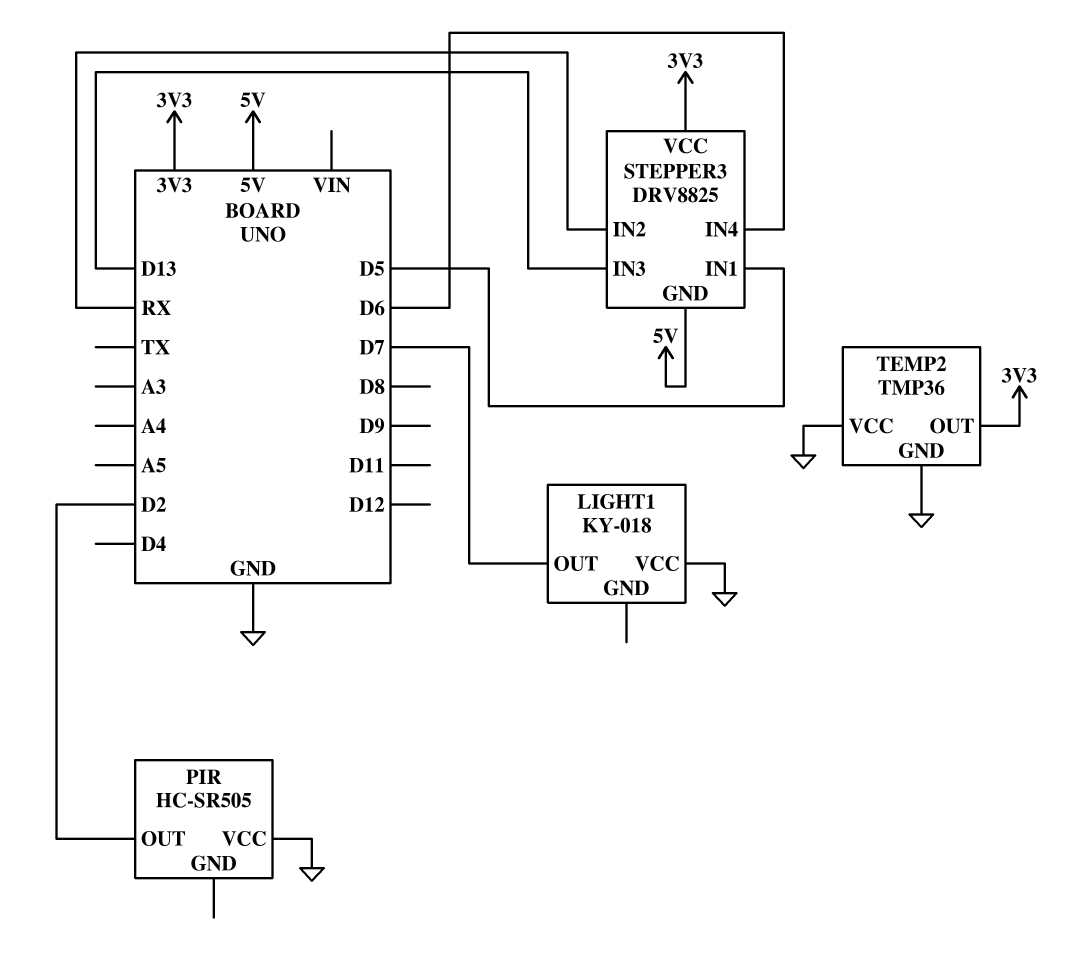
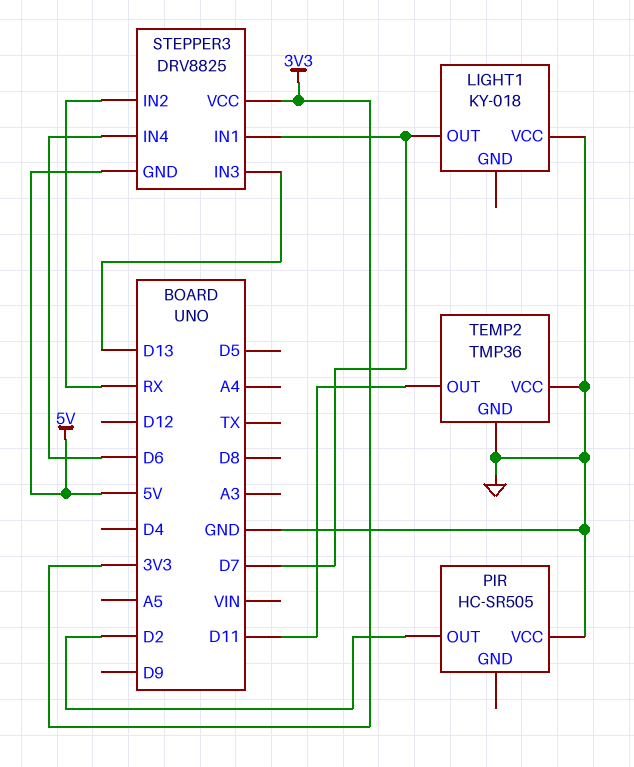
STEPPER3 pin IN1: D5 -> D7
TEMP2 pin OUT: 3V3 -> D11

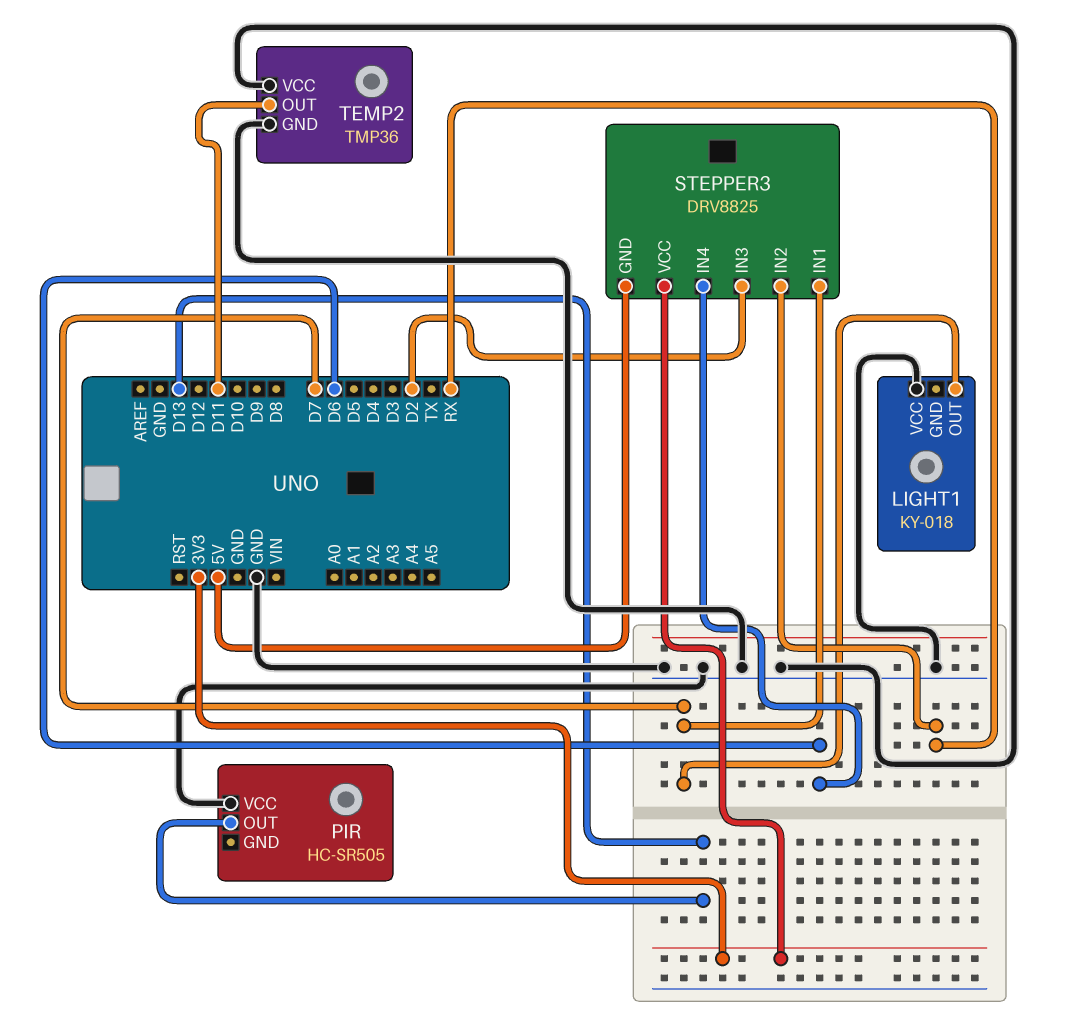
PIR pin OUT: D2 -> D13
STEPPER3 pin IN3: D13 -> D2

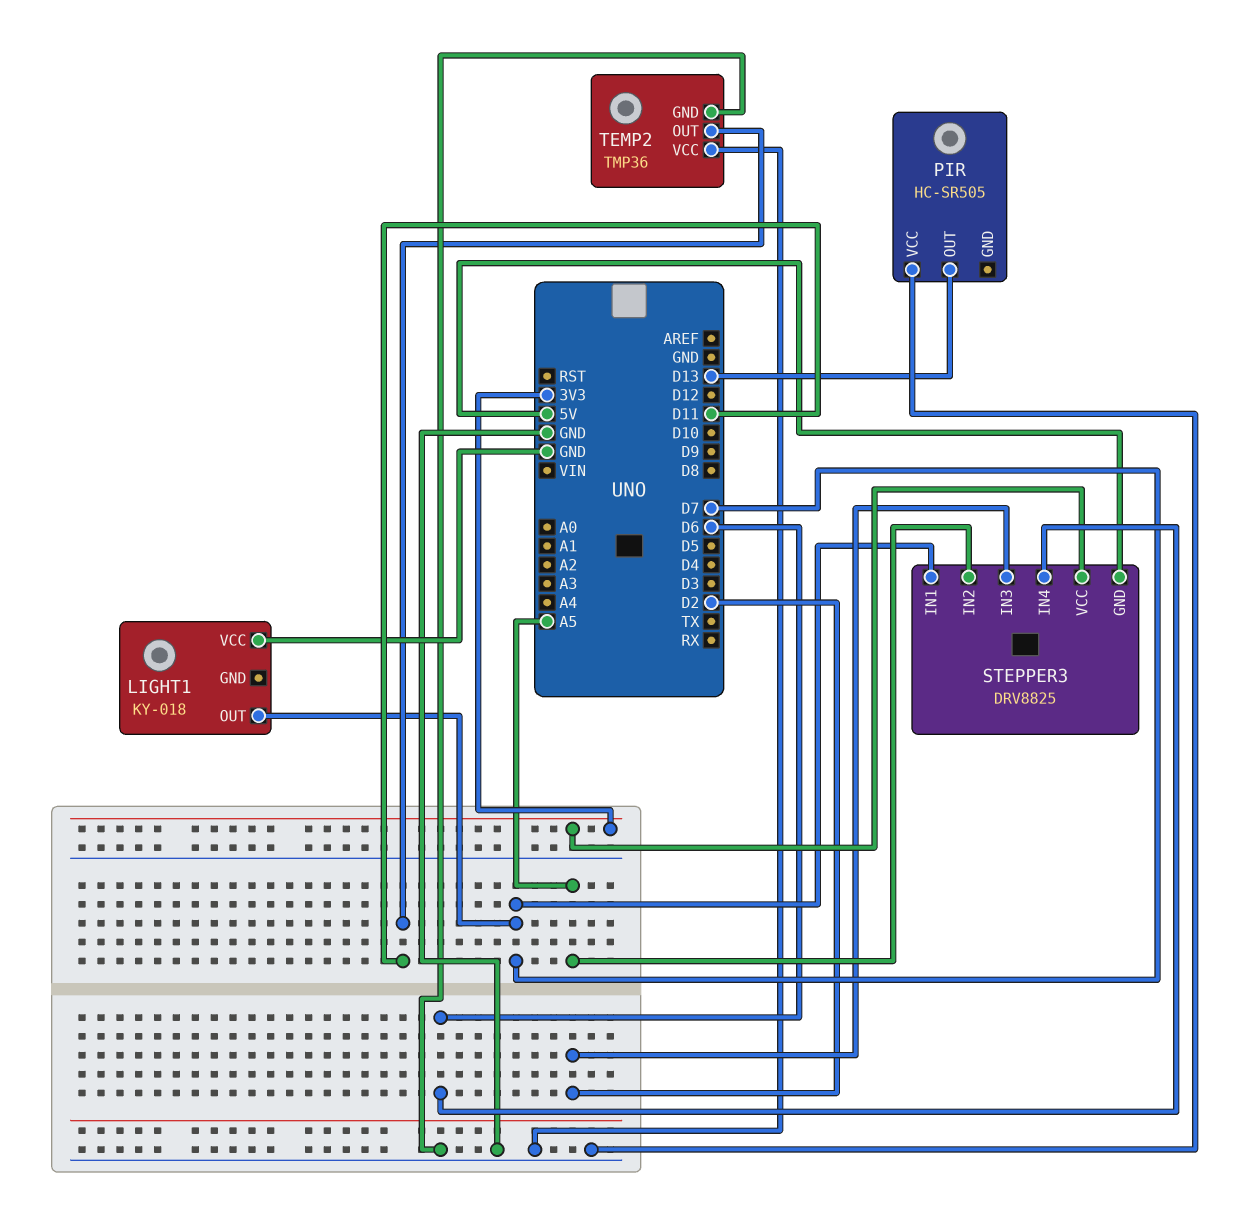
STEPPER3 pin IN2: RX -> A5

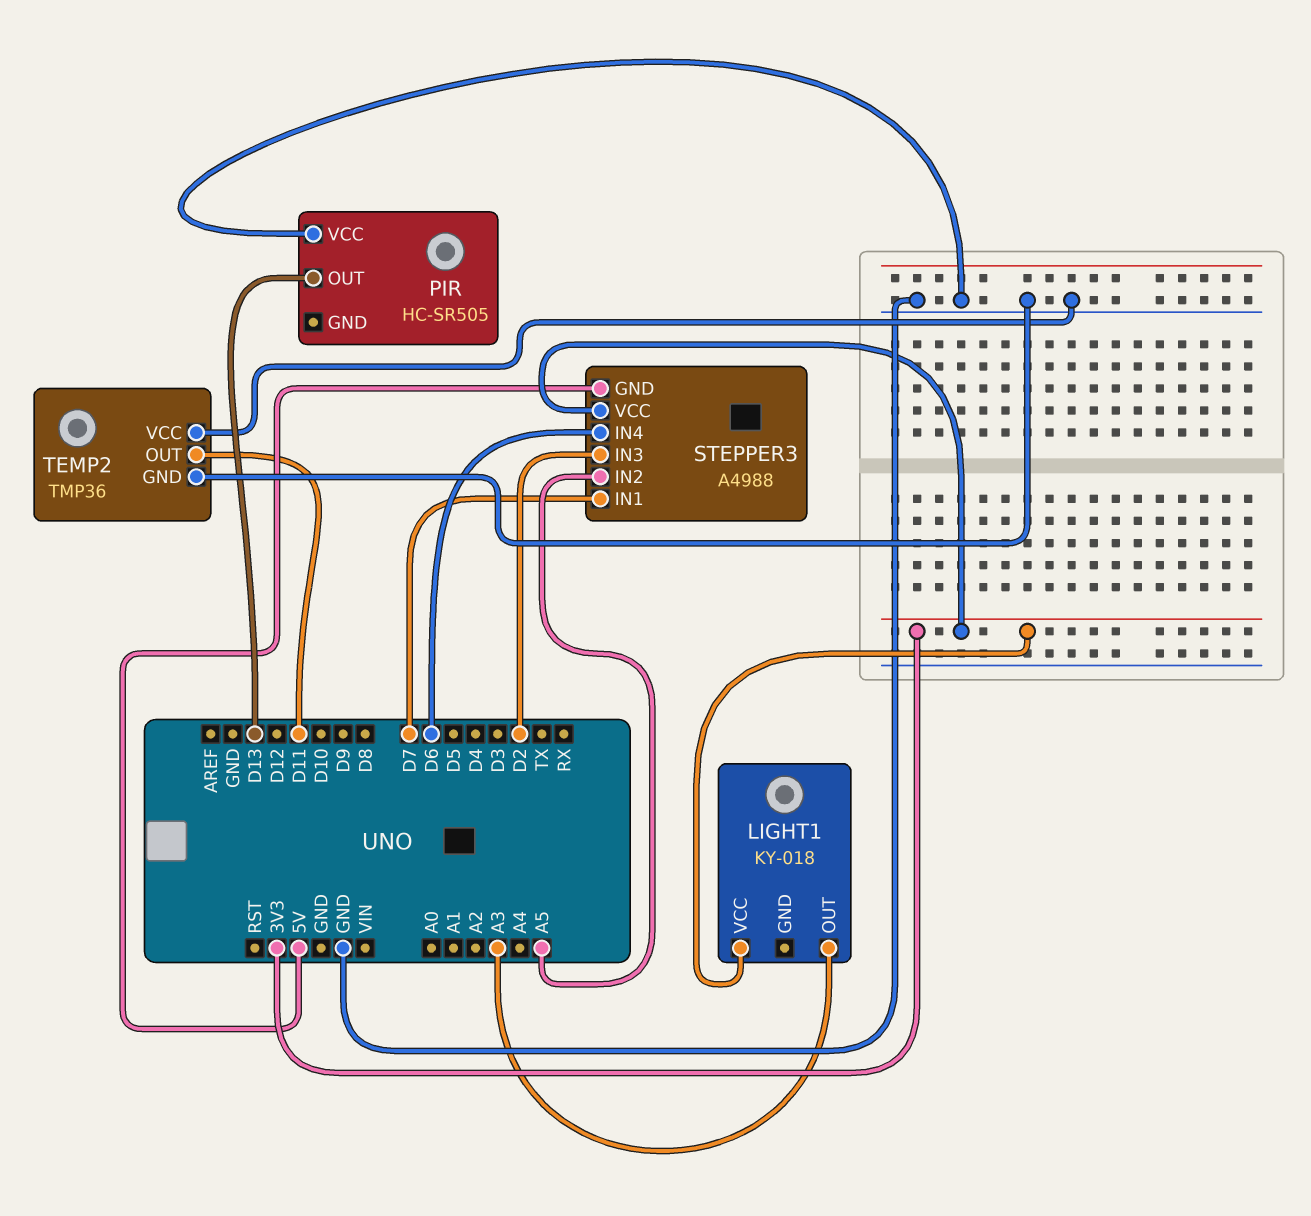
LIGHT1 pin OUT: D7 -> A3
LIGHT1 pin VCC: GND -> 3V3
STEPPER3: DRV8825 -> A4988

